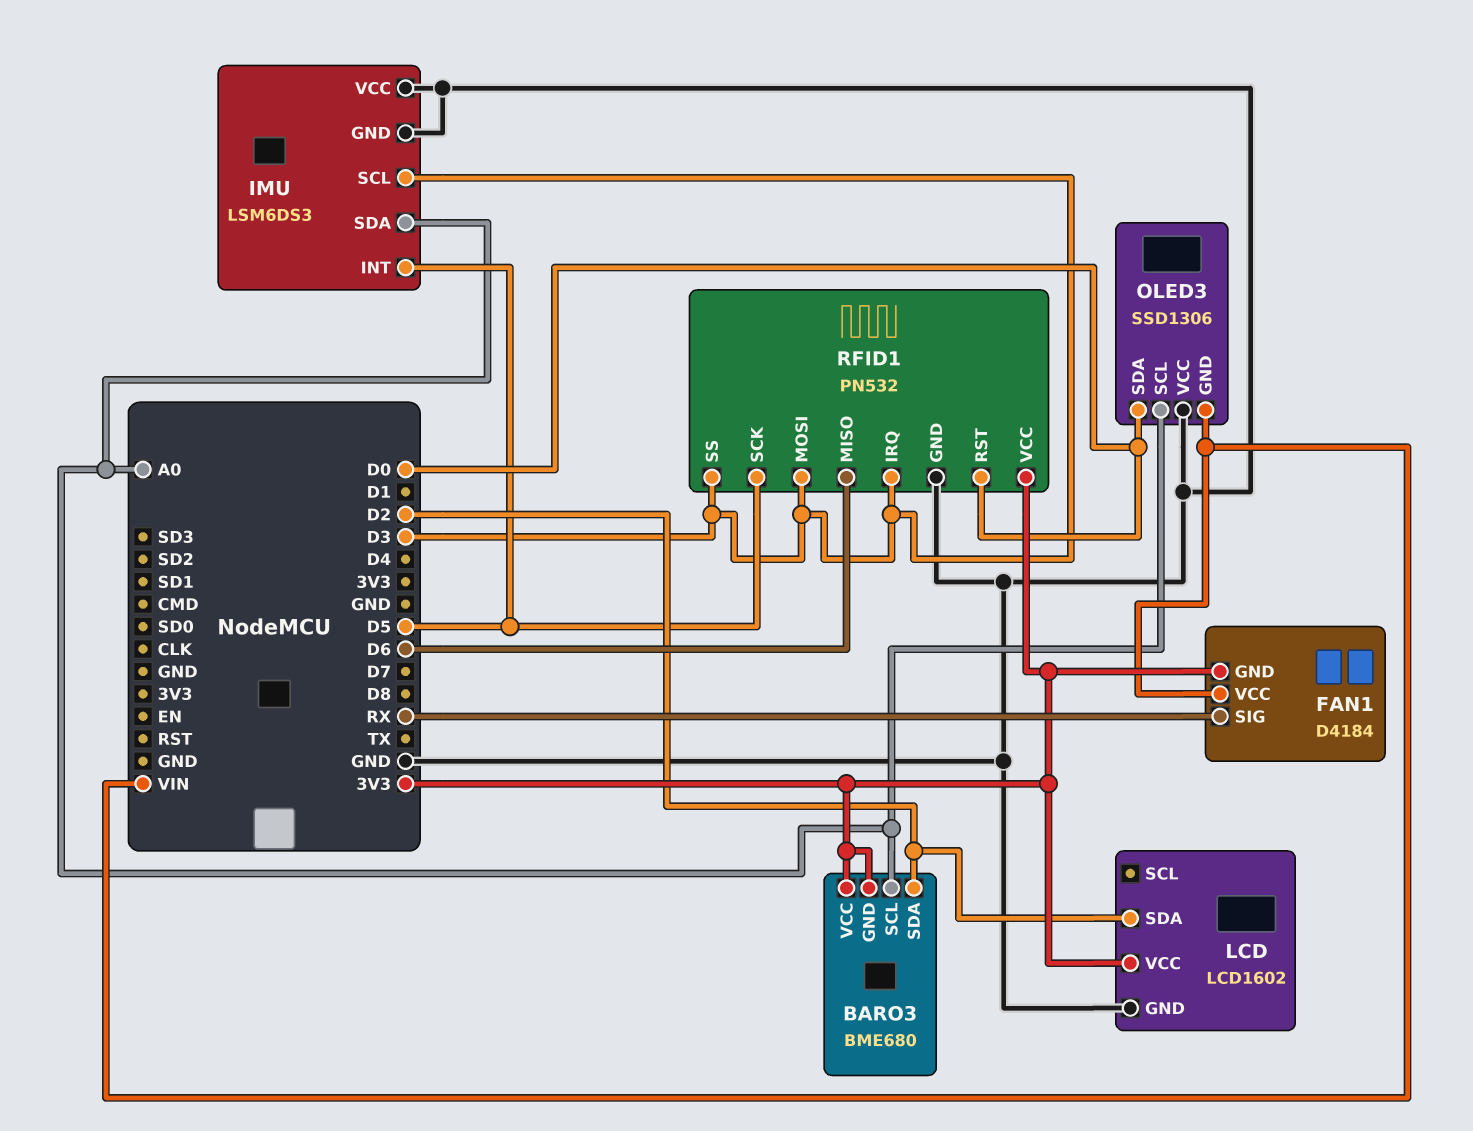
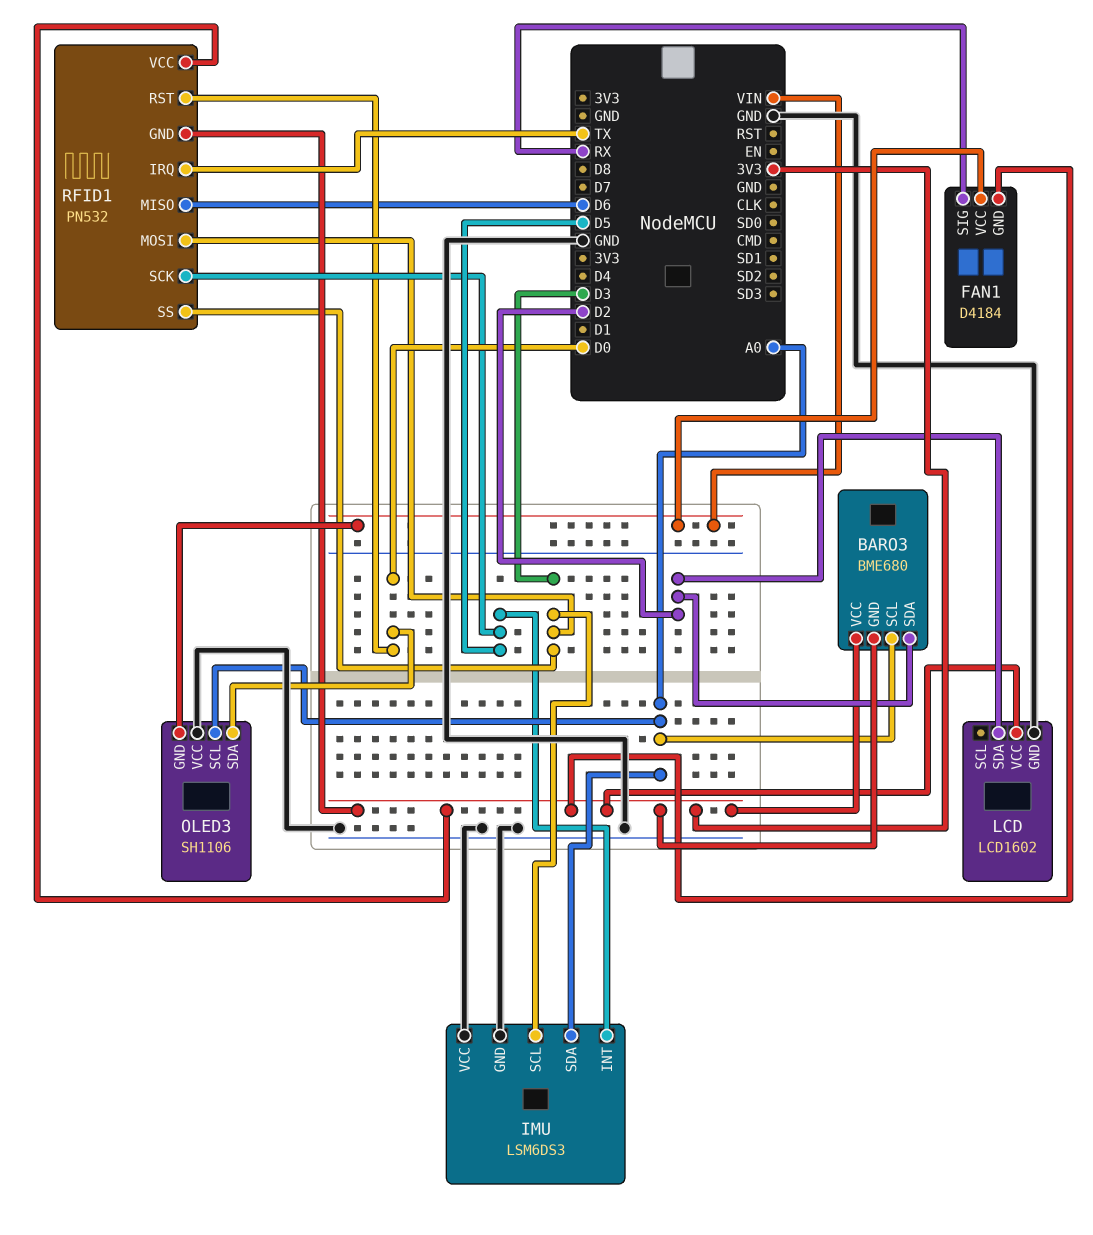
OLED3: SSD1306 -> SH1106
RFID1 pin GND: GND -> 3V3
RFID1 pin IRQ: D3 -> TX

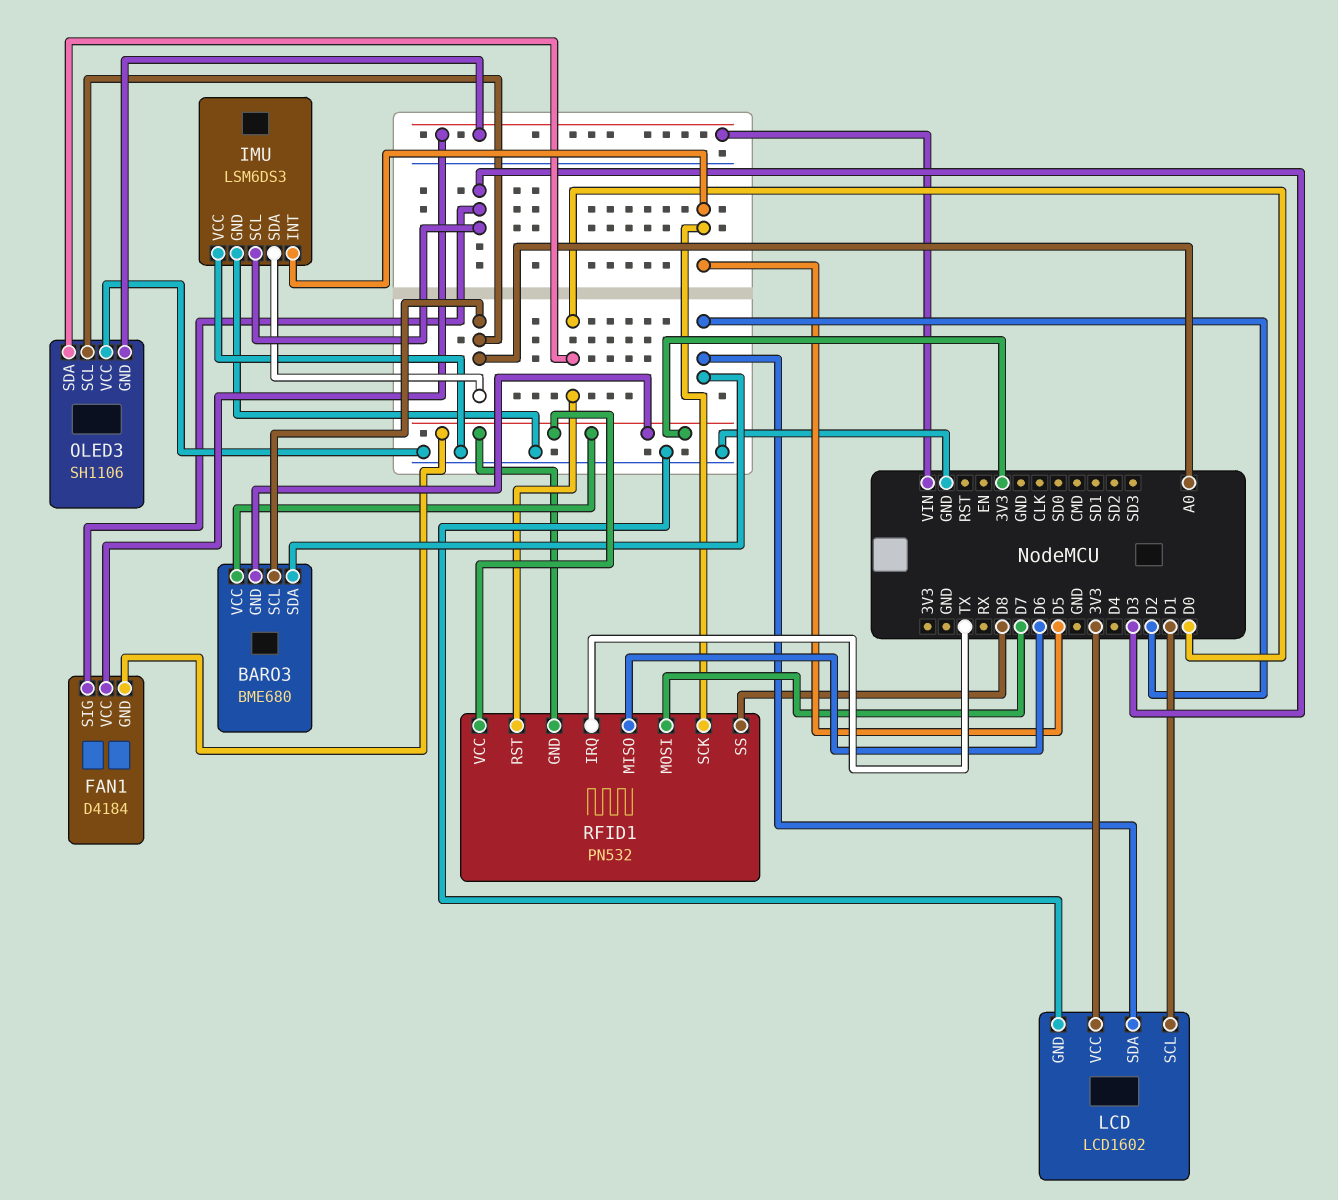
FAN1 pin SIG: RX -> D3
LCD pin SCL: none -> D1
RFID1 pin MOSI: D3 -> D7
RFID1 pin SS: D3 -> D8

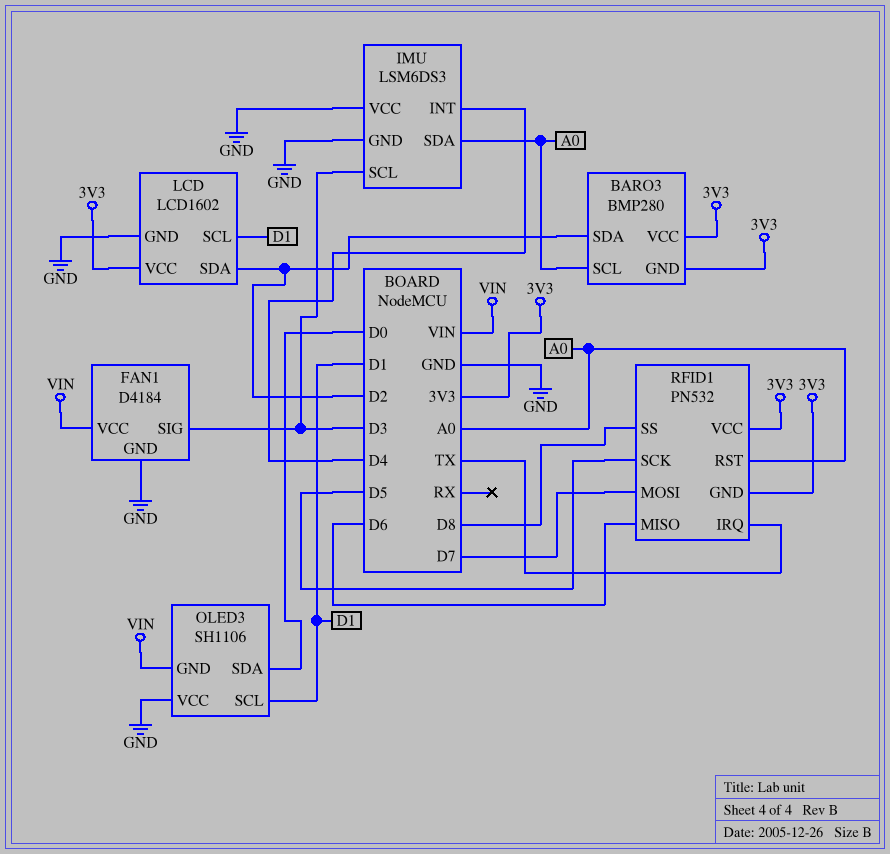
BARO3: BME680 -> BMP280
FAN1 pin GND: 3V3 -> GND
IMU pin INT: D5 -> D4
OLED3 pin SCL: A0 -> D1
RFID1 pin RST: D0 -> A0

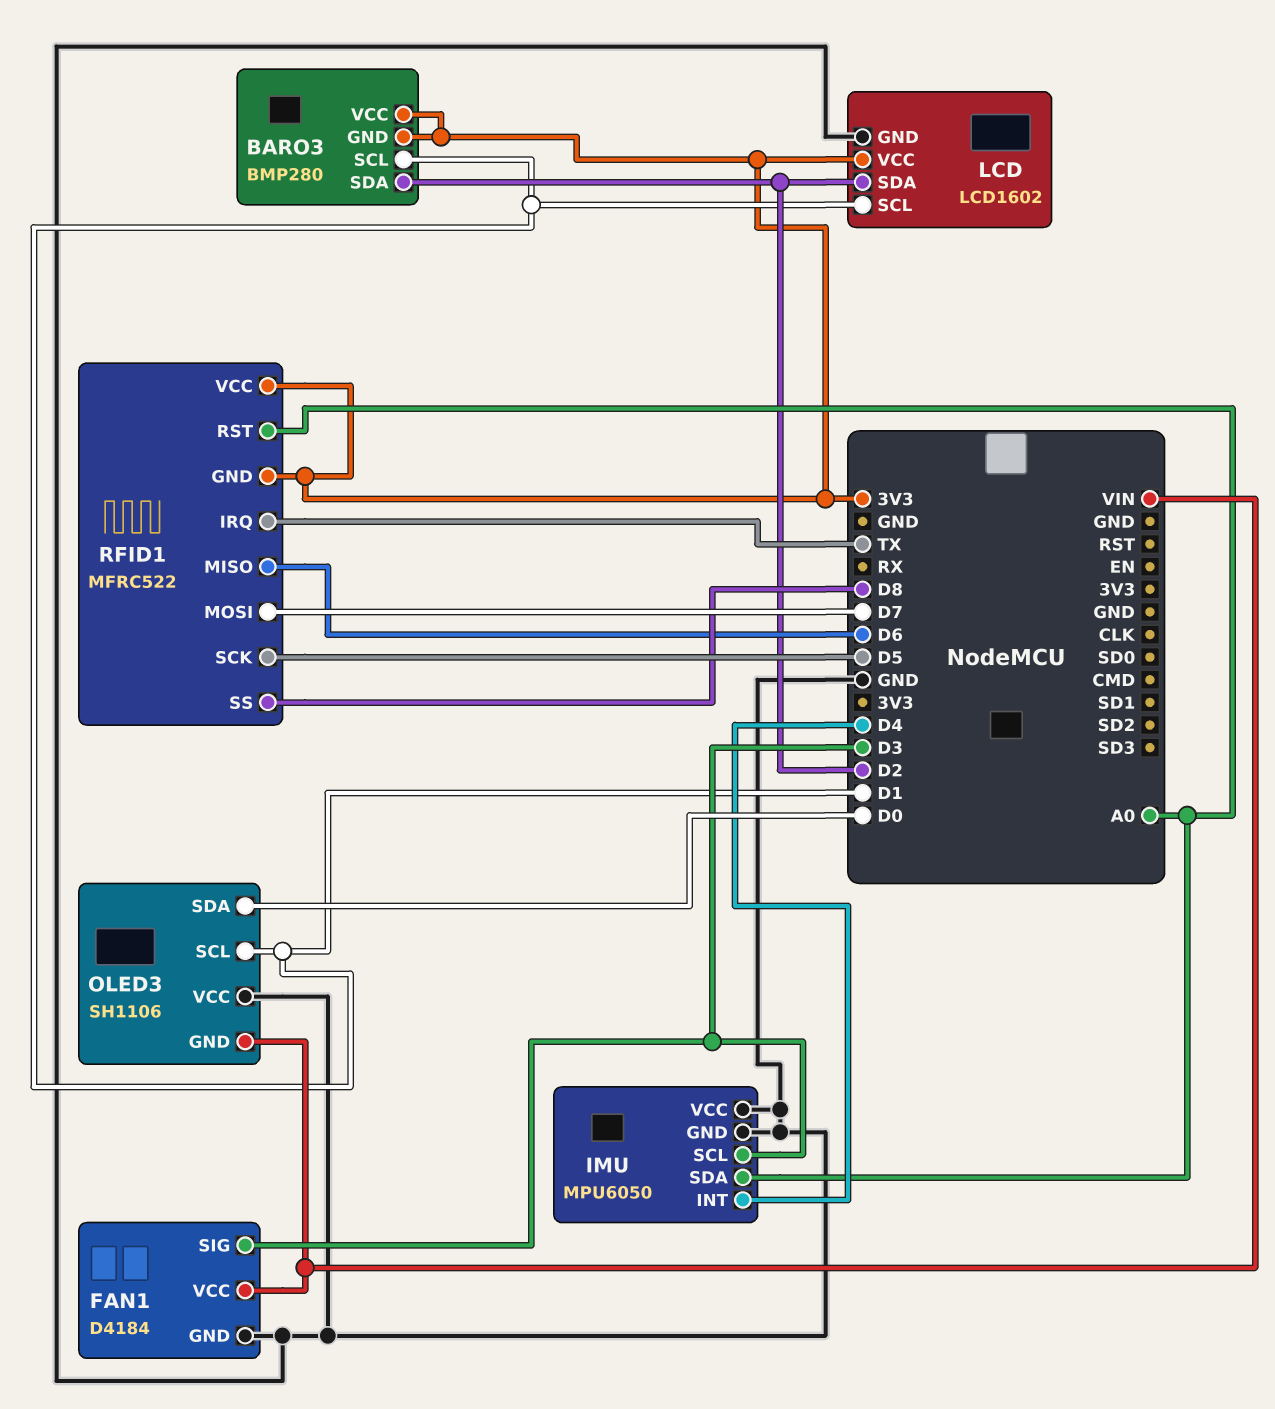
BARO3 pin SCL: A0 -> D1
IMU: LSM6DS3 -> MPU6050
RFID1: PN532 -> MFRC522

